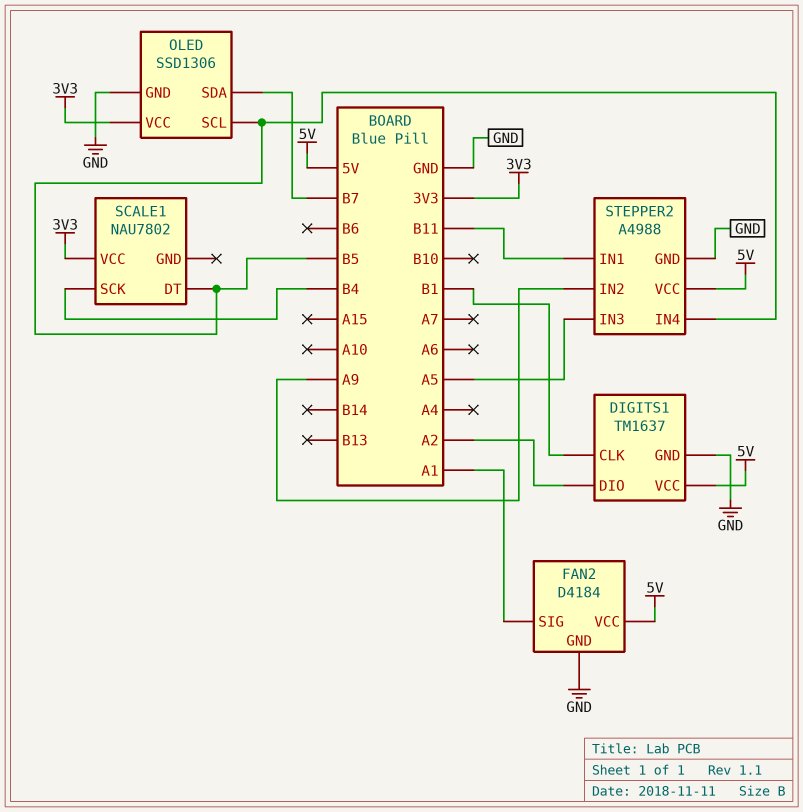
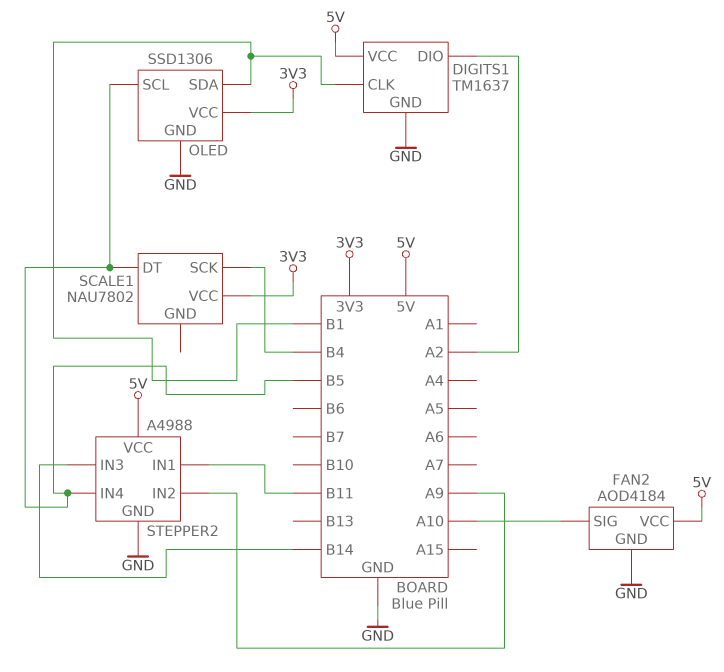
FAN2: D4184 -> AOD4184
FAN2 pin SIG: A1 -> A10
OLED pin SDA: B7 -> B1
STEPPER2 pin IN3: A5 -> B14

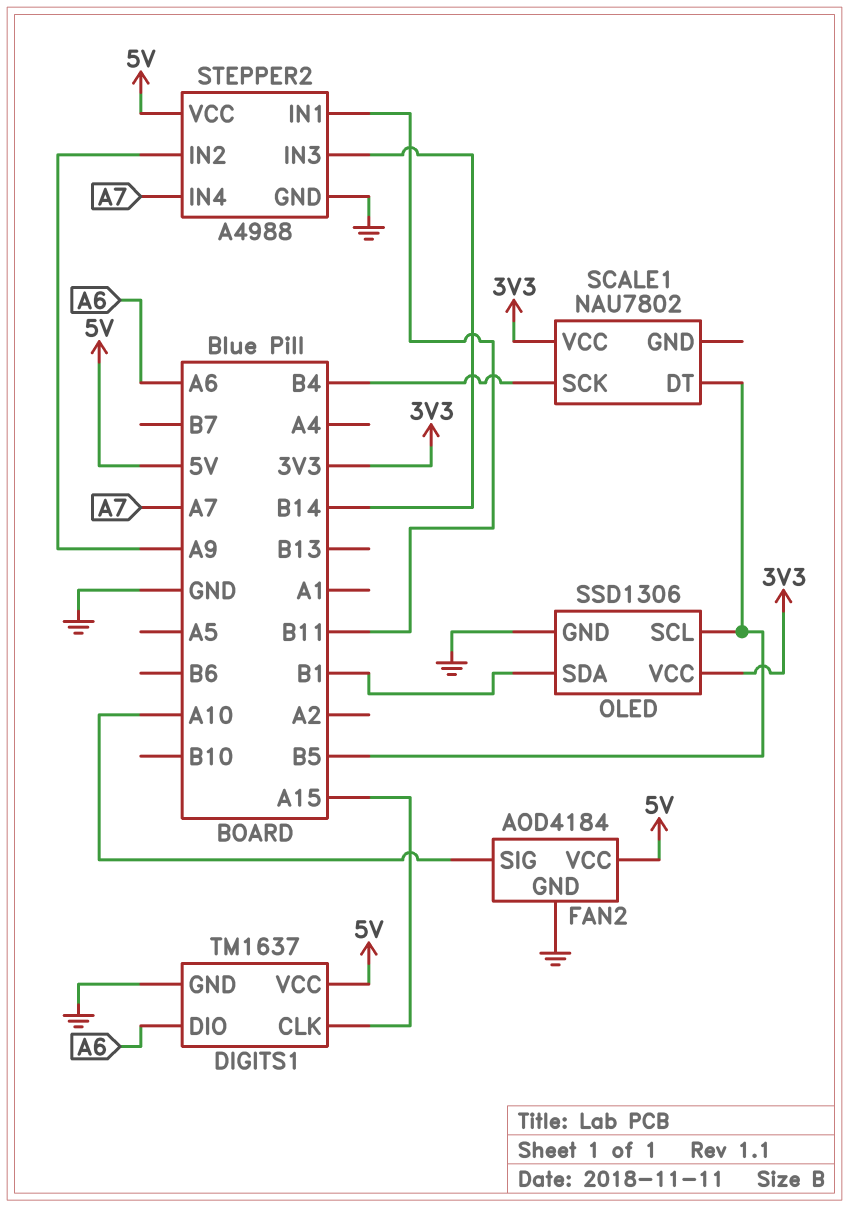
DIGITS1 pin CLK: B1 -> A15
DIGITS1 pin DIO: A2 -> A6
STEPPER2 pin IN4: B5 -> A7

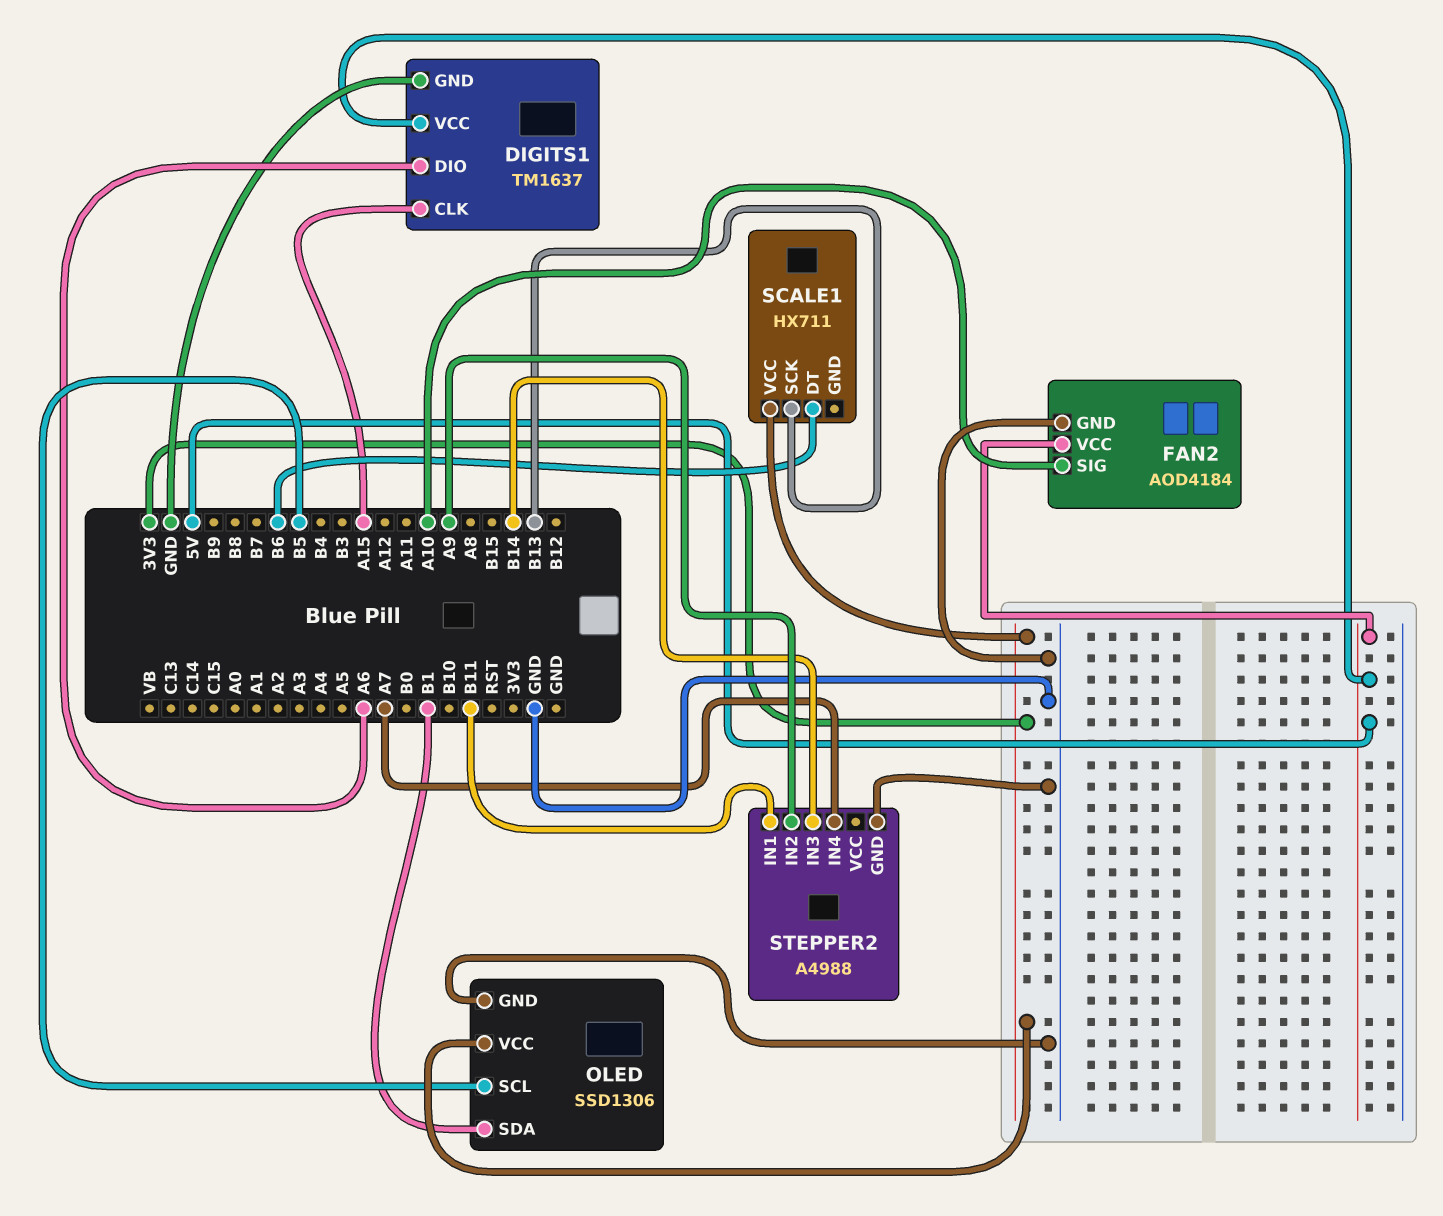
SCALE1: NAU7802 -> HX711
SCALE1 pin DT: B5 -> B6
SCALE1 pin SCK: B4 -> B13
STEPPER2 pin VCC: 5V -> none

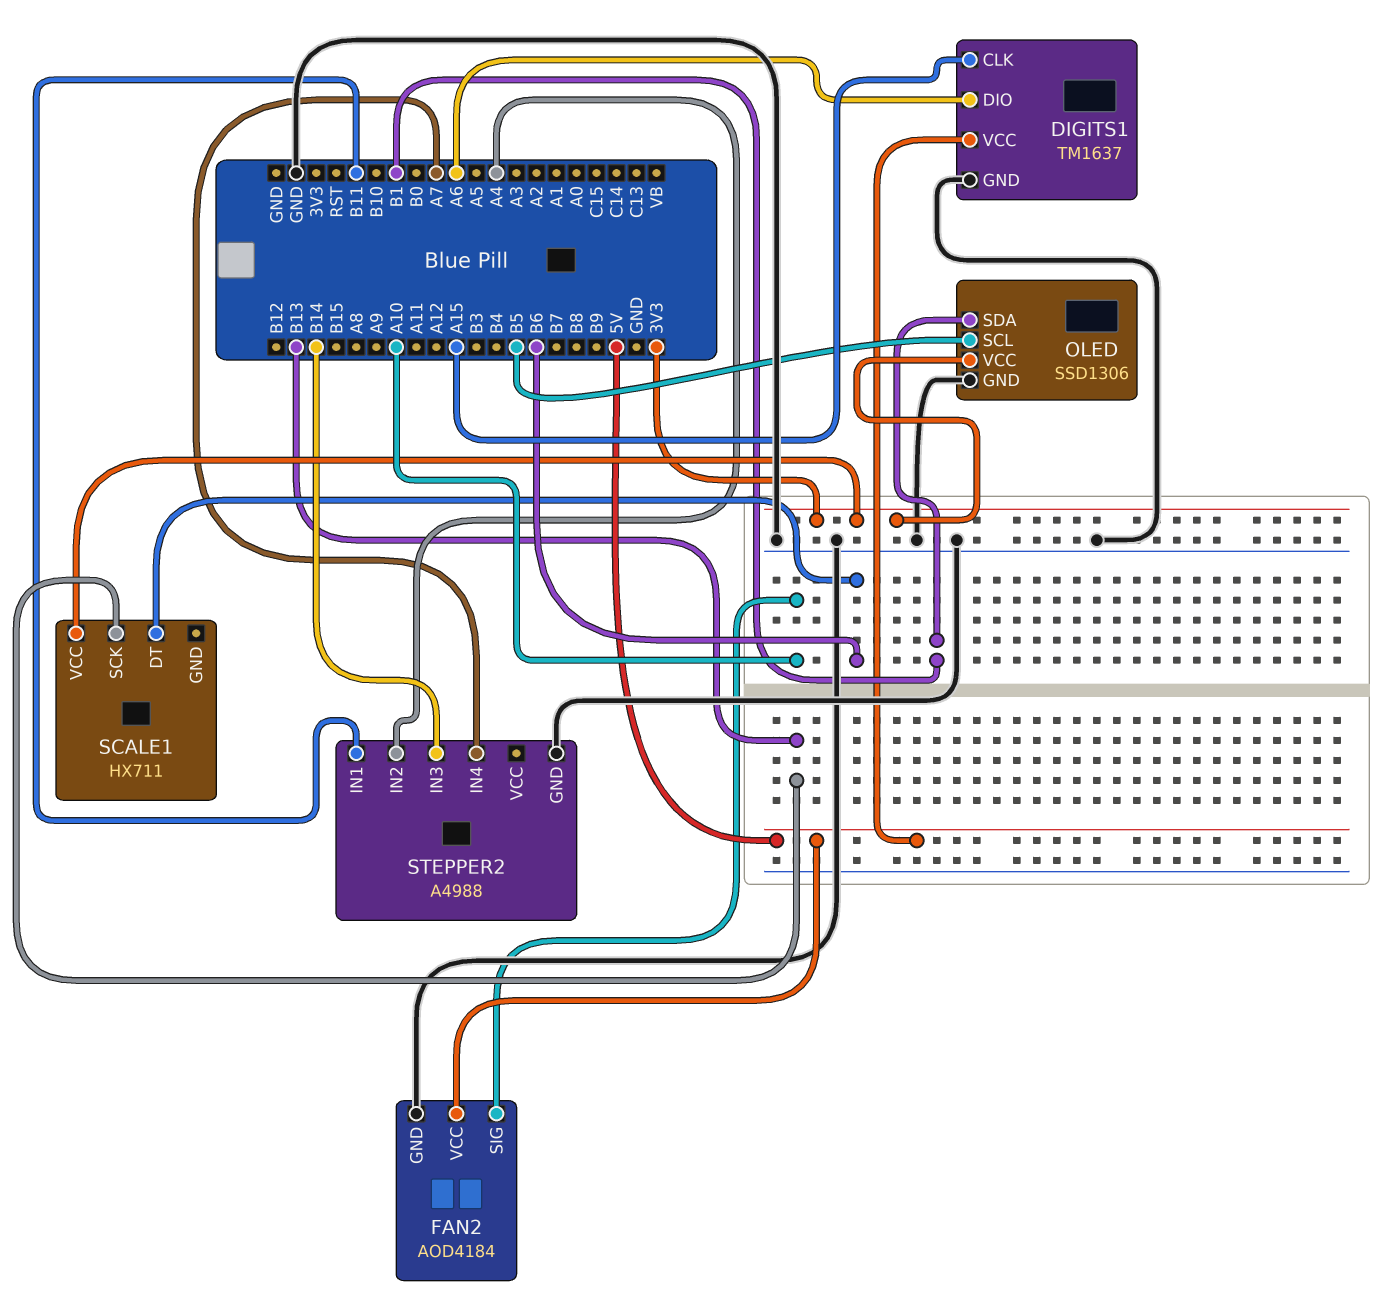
STEPPER2 pin IN2: A9 -> A4

